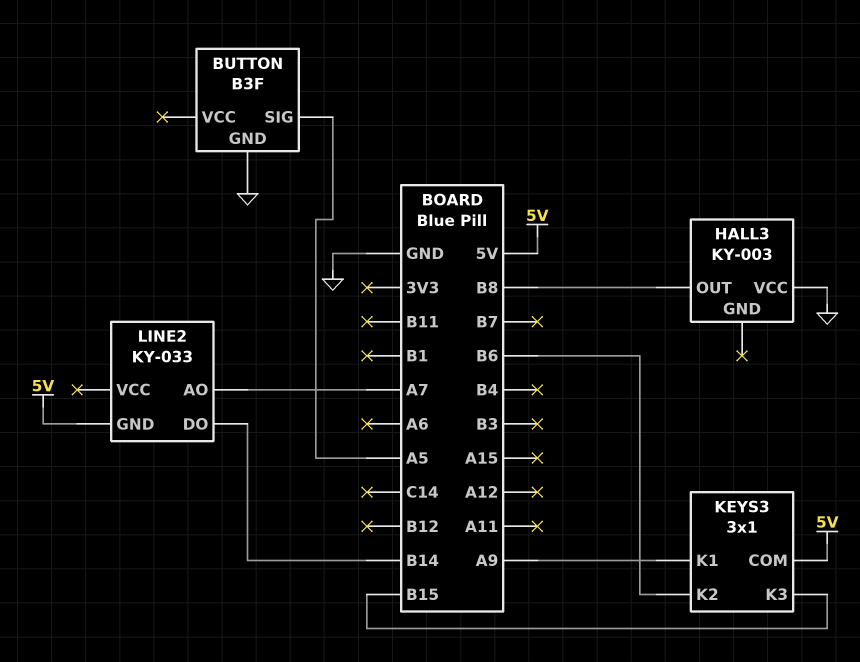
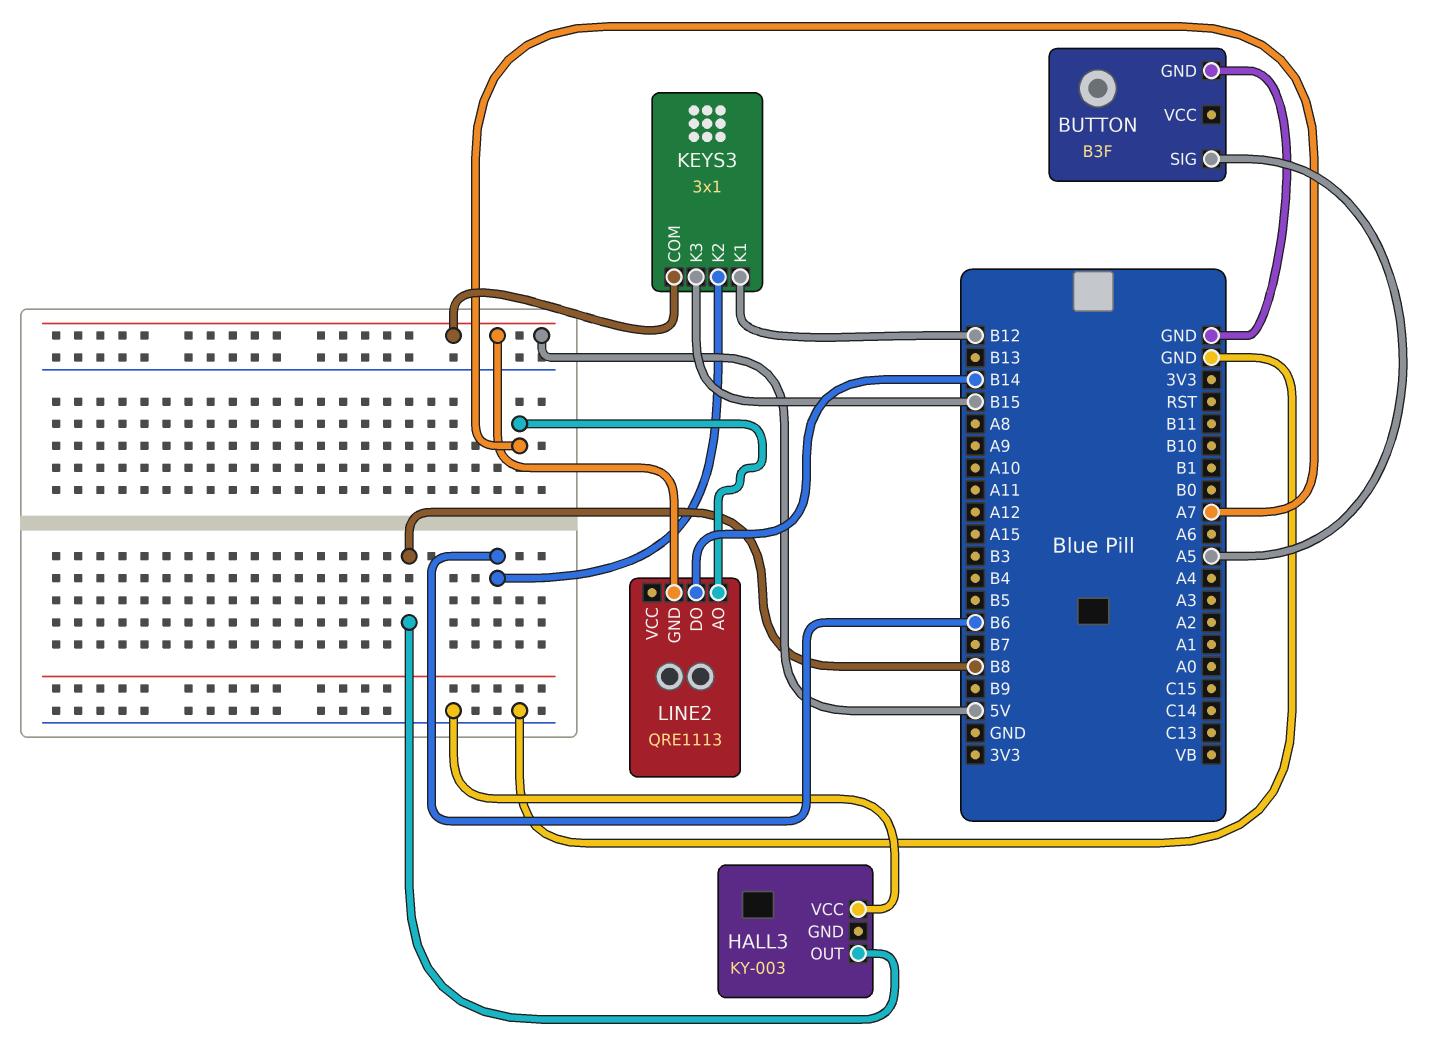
KEYS3 pin K1: A9 -> B12
LINE2: KY-033 -> QRE1113

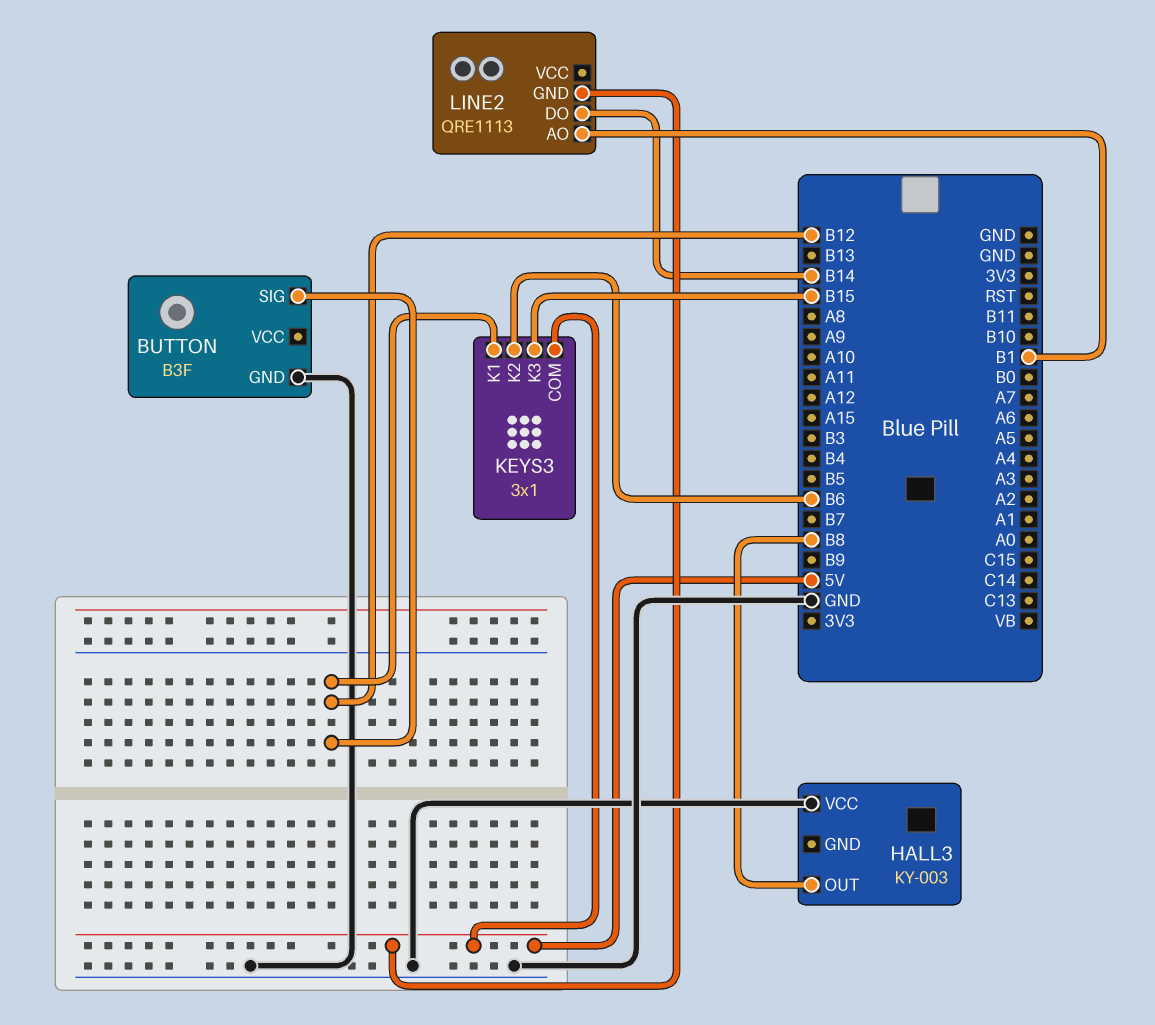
BUTTON pin SIG: A5 -> B12
LINE2 pin AO: A7 -> B1

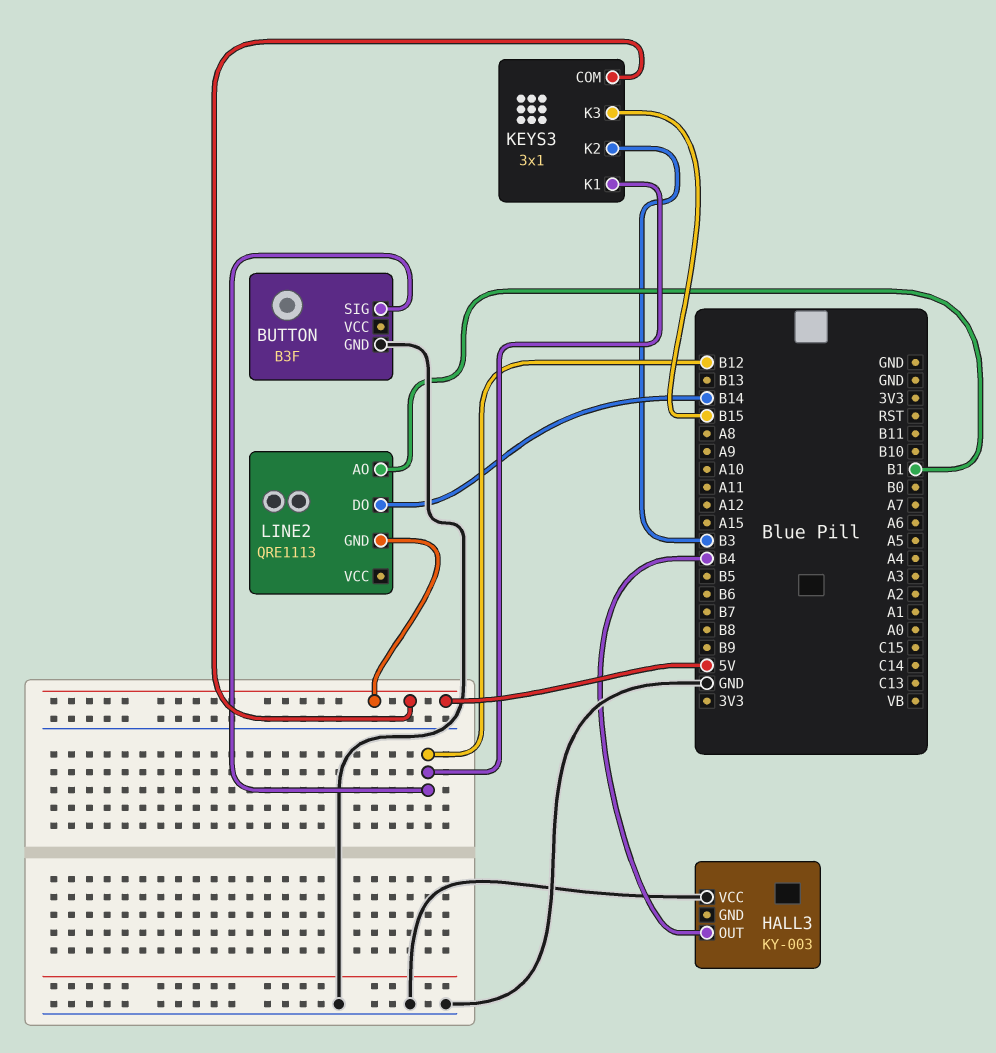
HALL3 pin OUT: B8 -> B4
KEYS3 pin K2: B6 -> B3

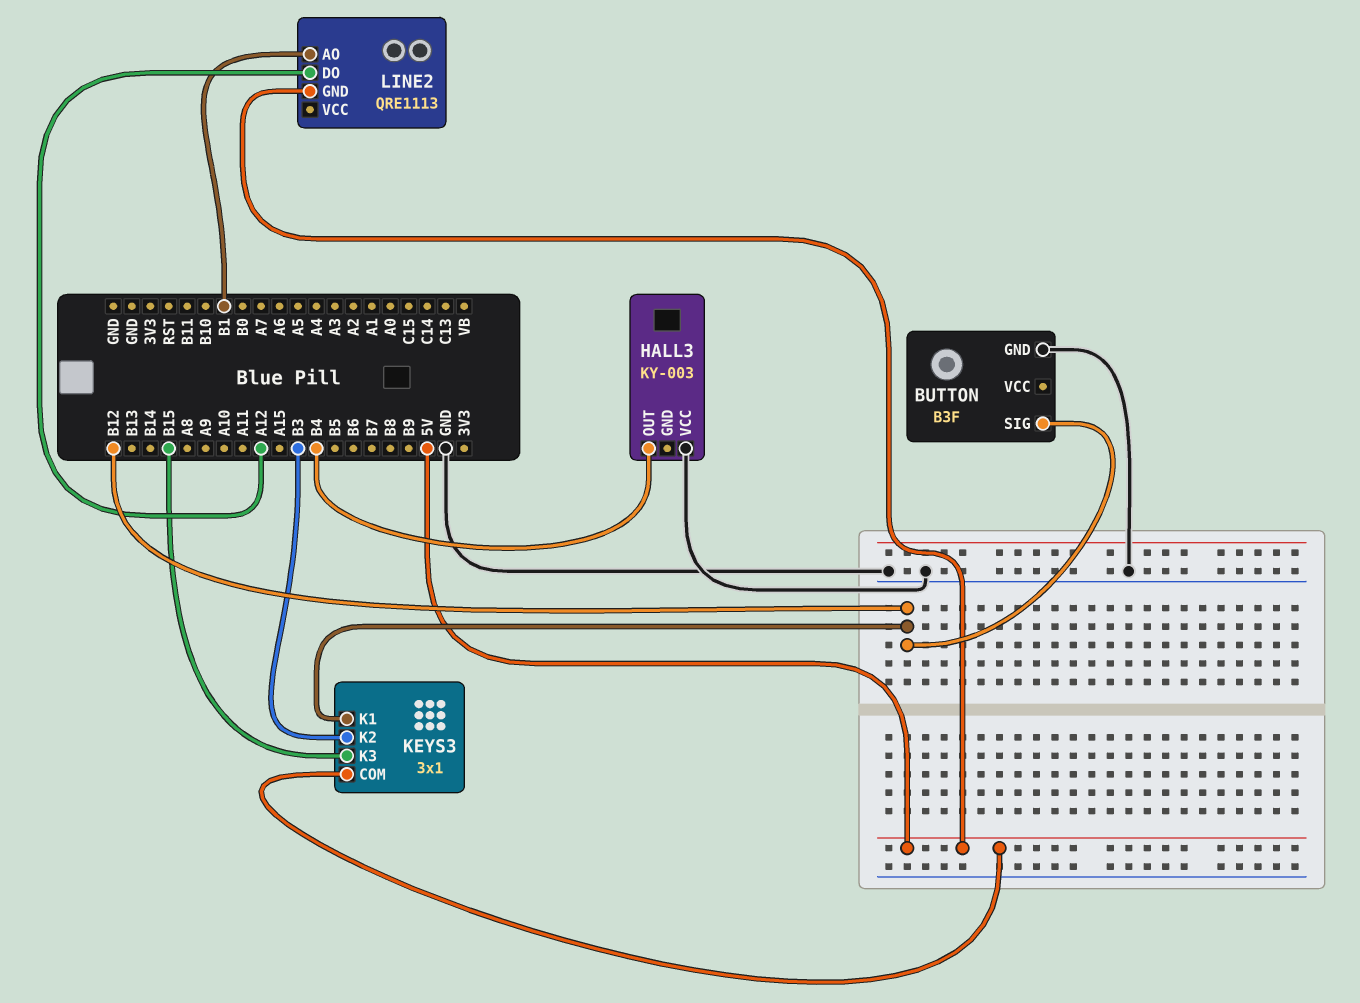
LINE2 pin DO: B14 -> A12

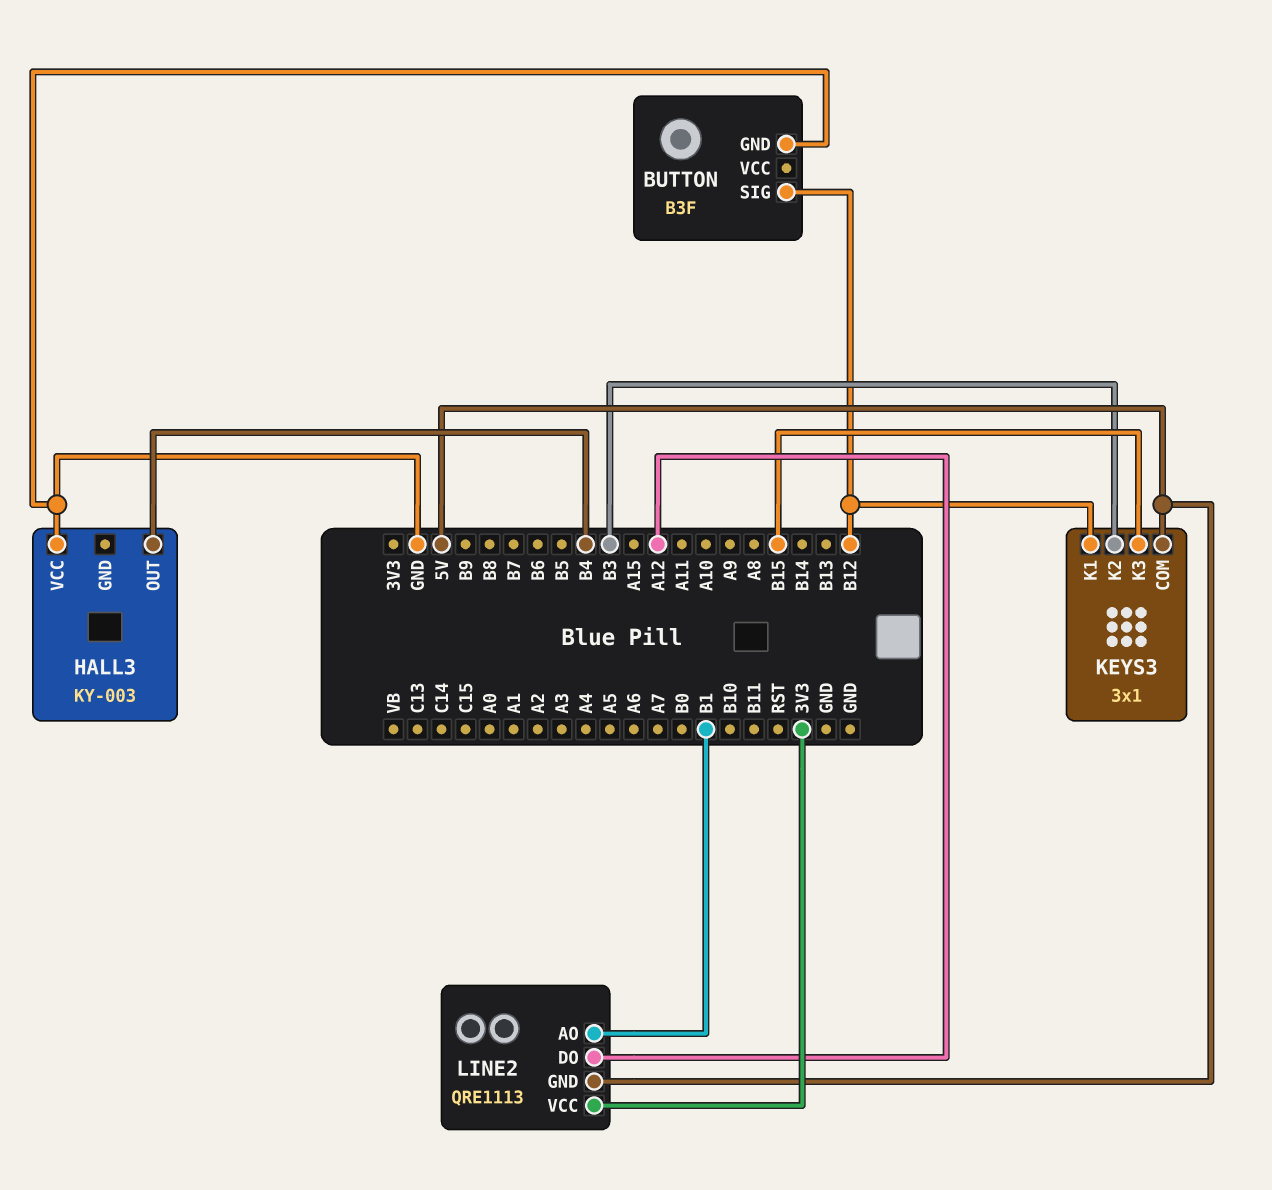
LINE2 pin VCC: none -> 3V3

